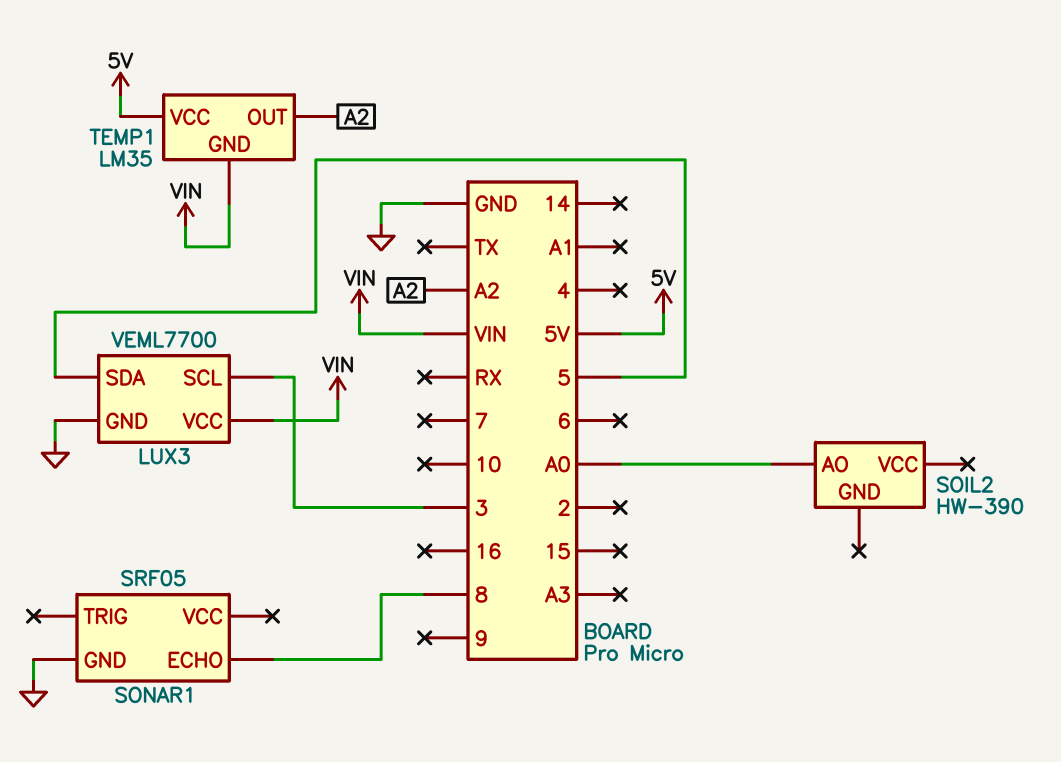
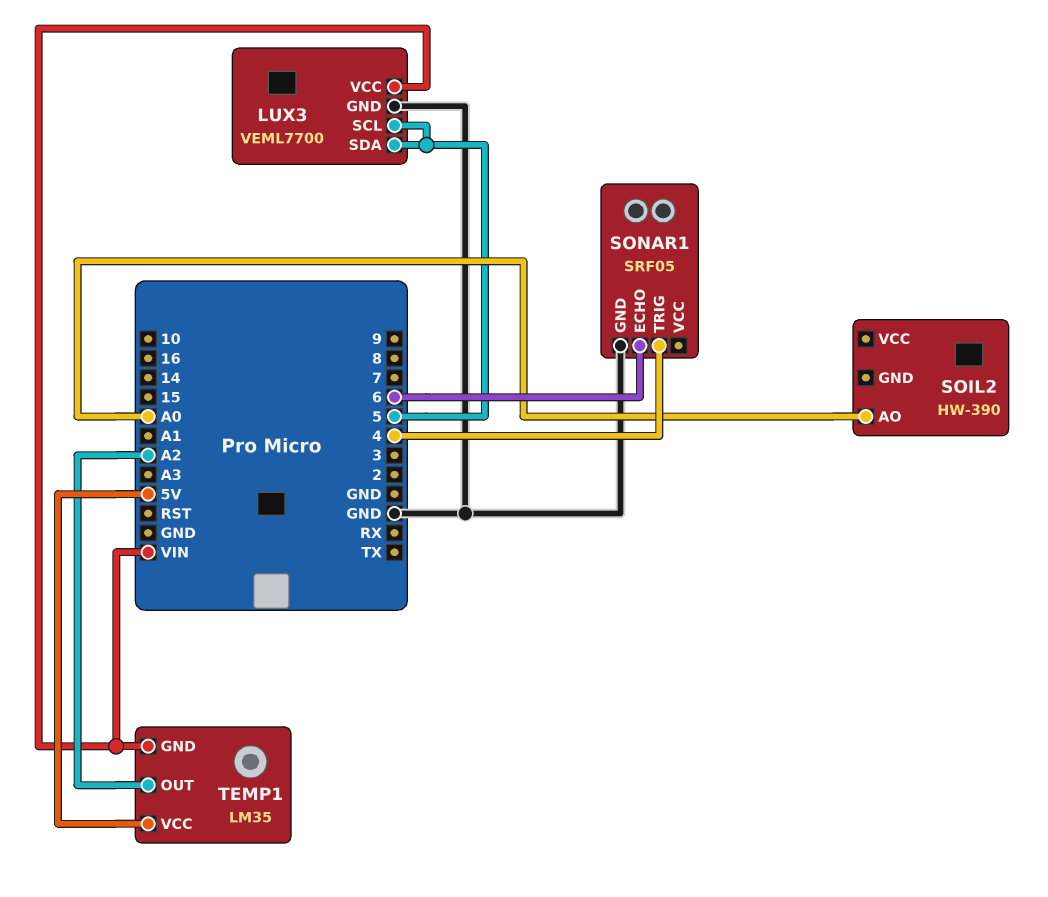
LUX3 pin SCL: 3 -> 5
SONAR1 pin ECHO: 8 -> 6
SONAR1 pin TRIG: none -> 4

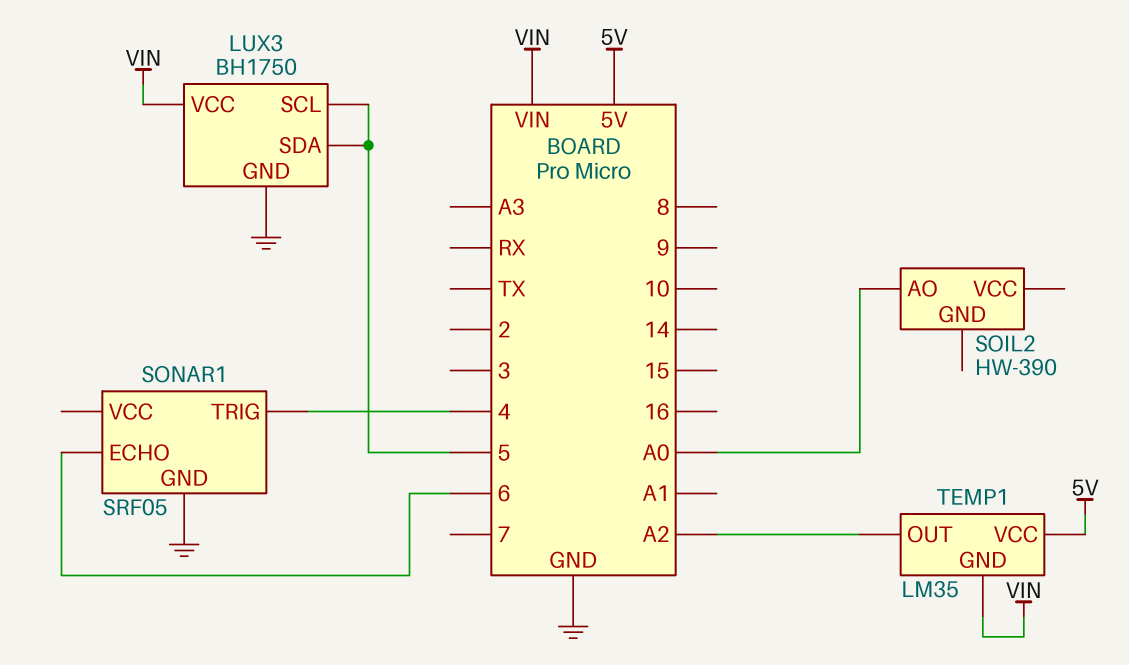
LUX3: VEML7700 -> BH1750

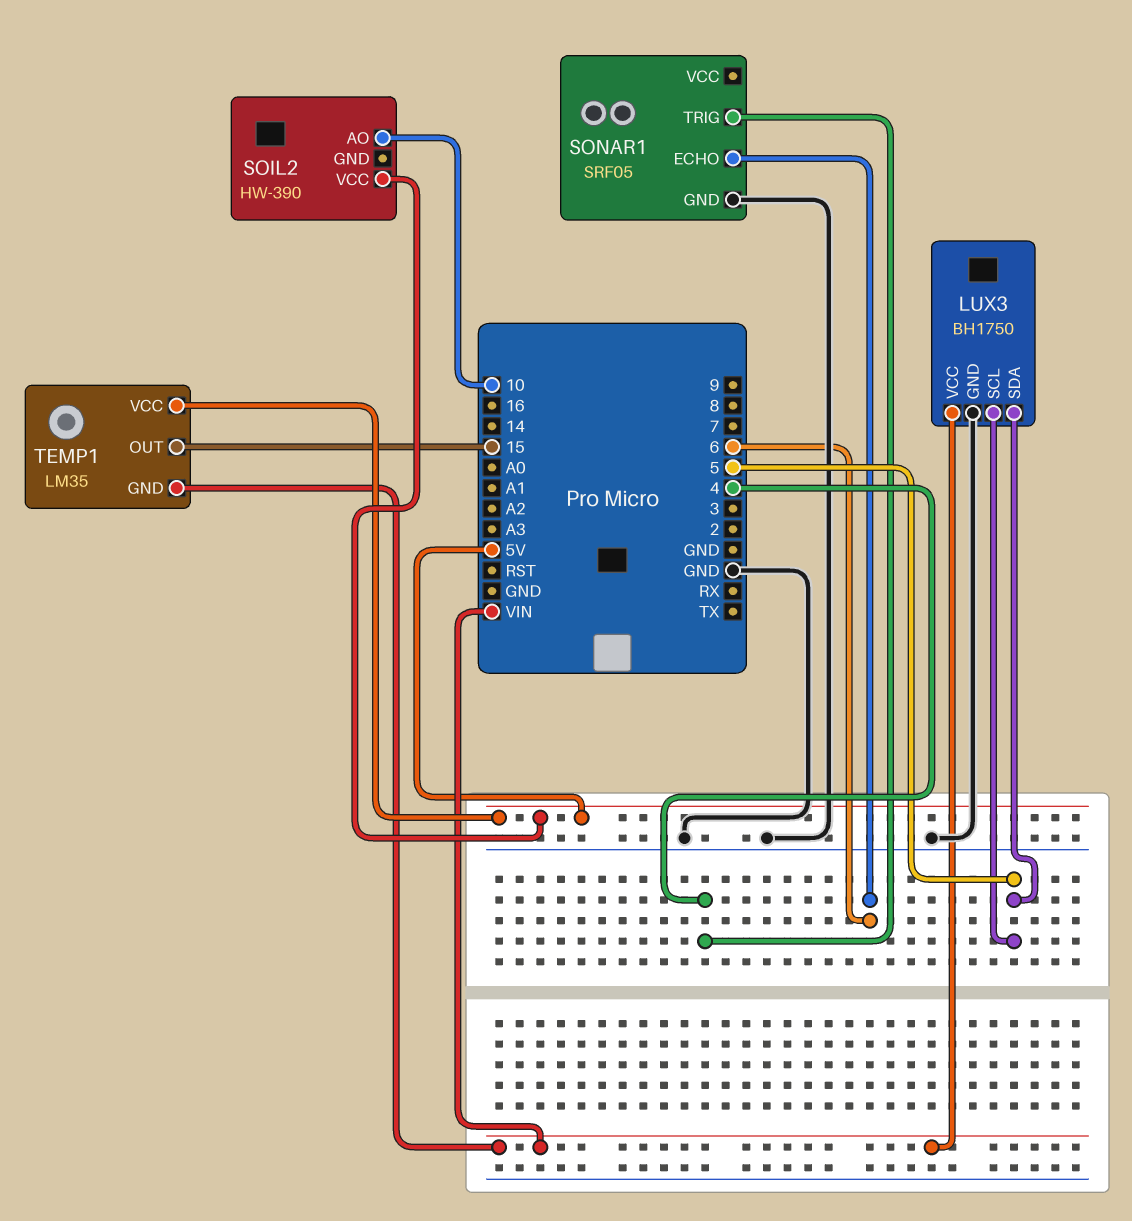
SOIL2 pin AO: A0 -> 10
SOIL2 pin VCC: none -> 5V
TEMP1 pin OUT: A2 -> 15

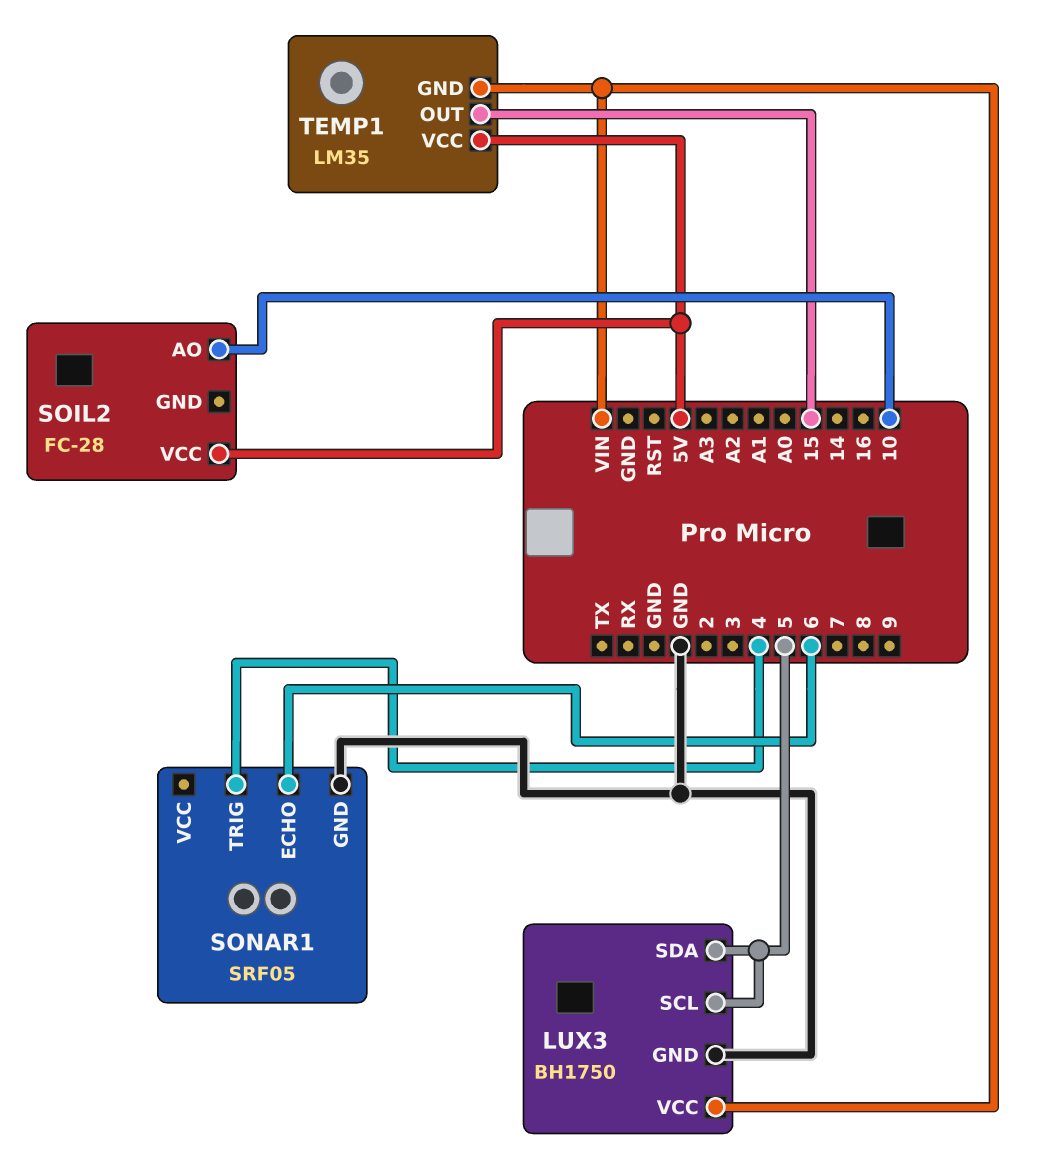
SOIL2: HW-390 -> FC-28

